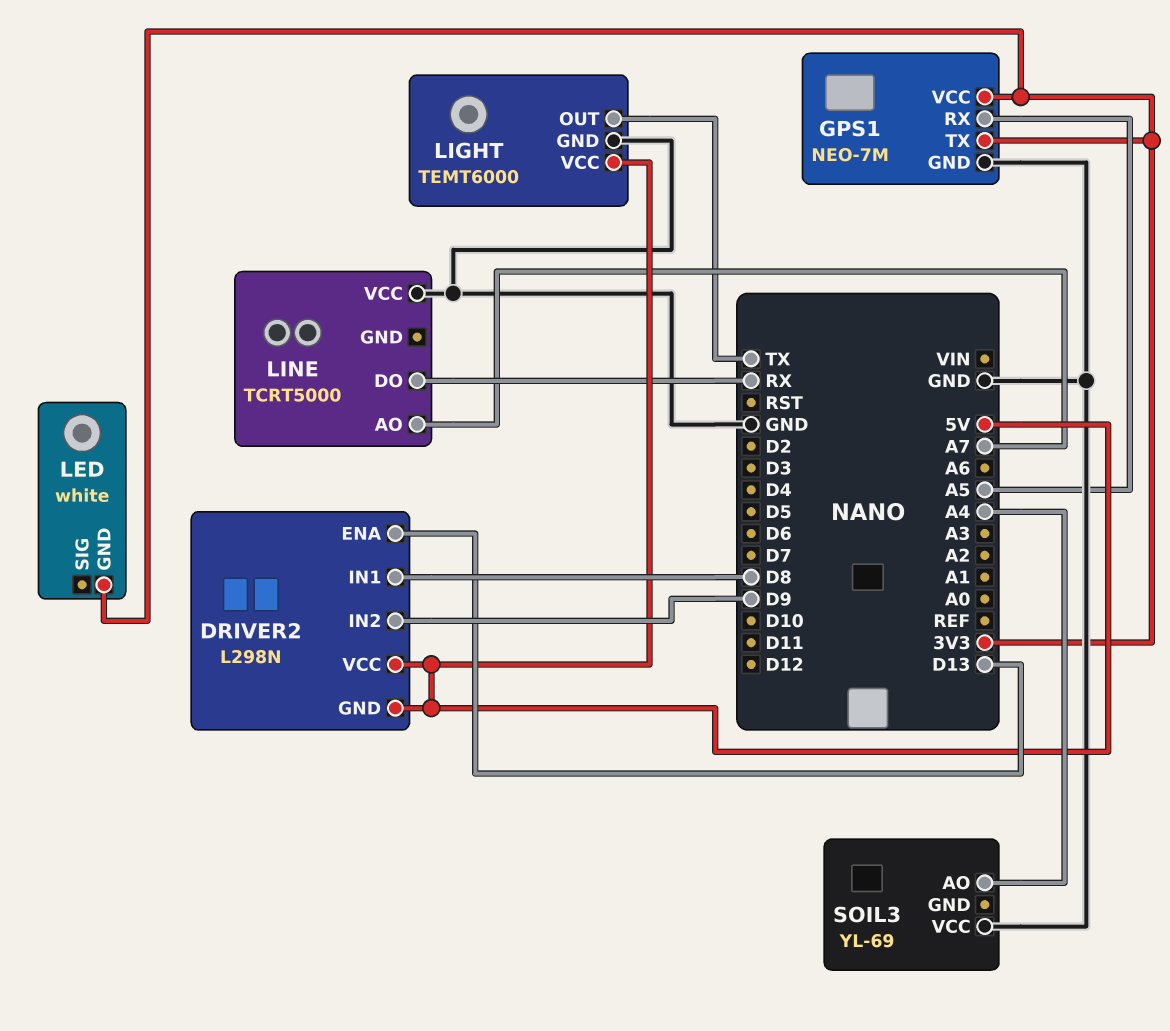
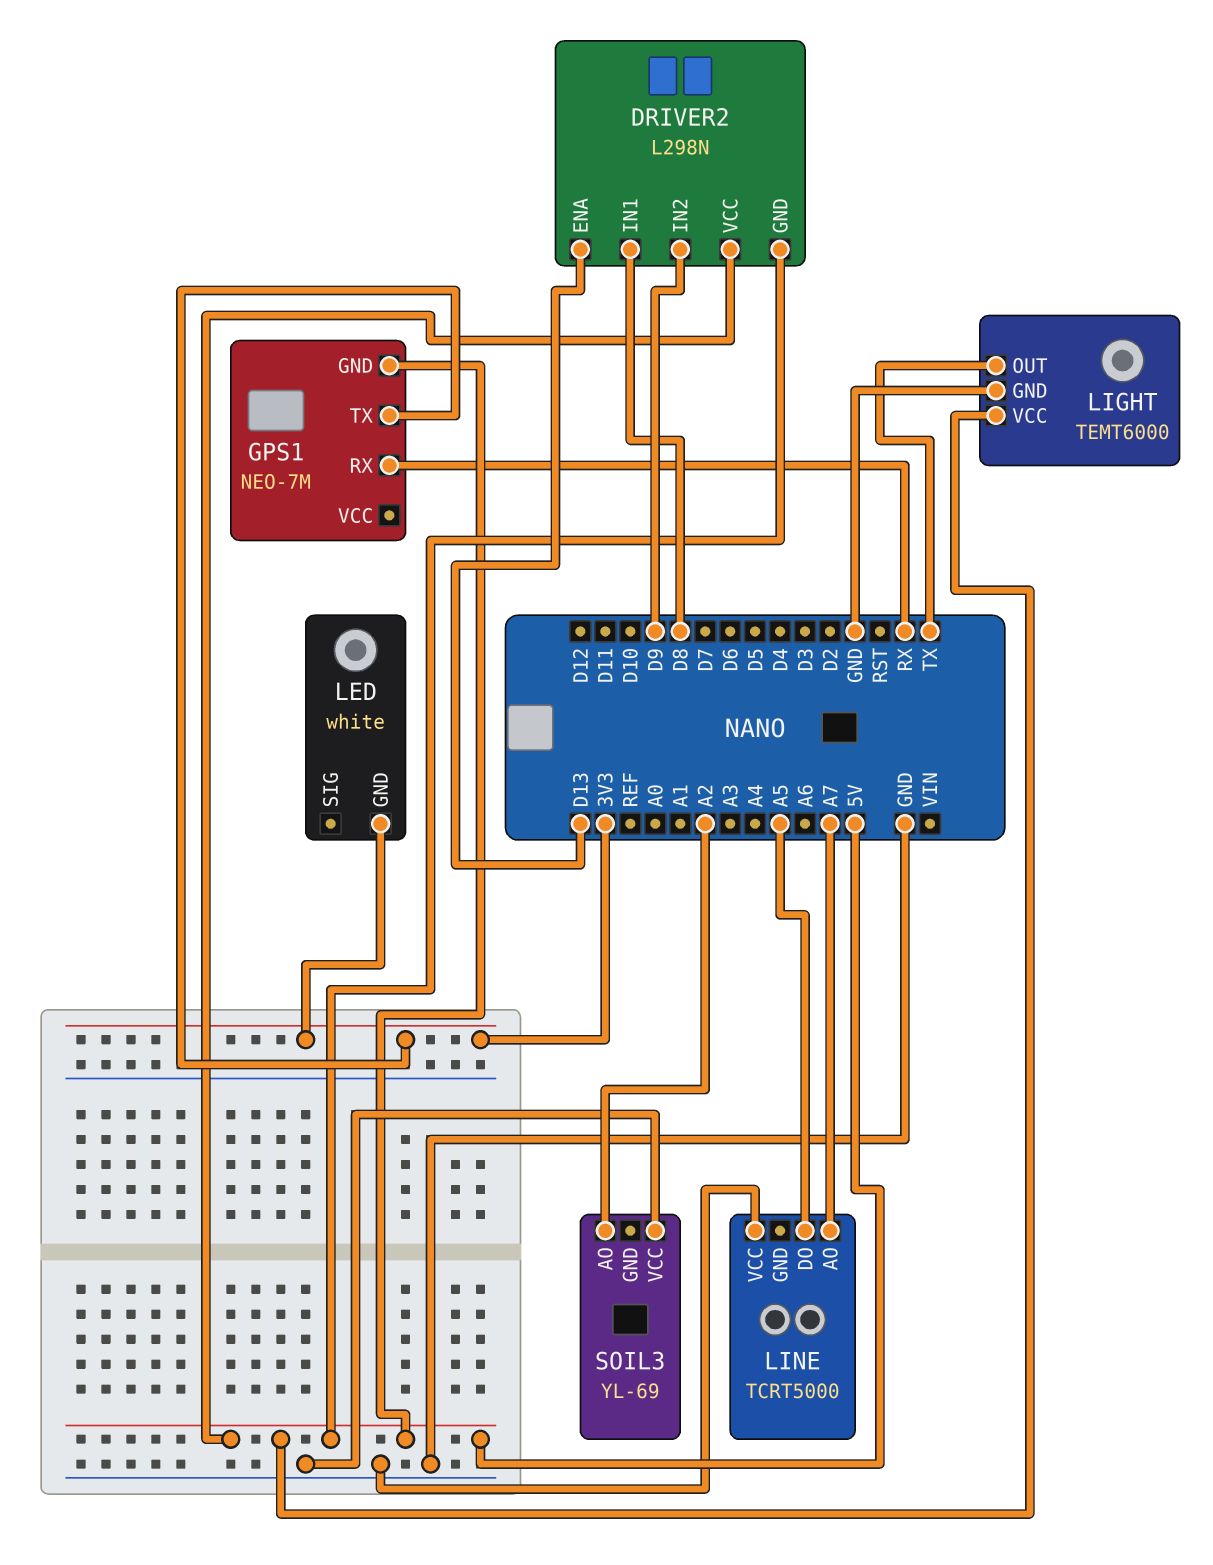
GPS1 pin GND: GND -> 5V
GPS1 pin RX: A5 -> RX
GPS1 pin VCC: 3V3 -> none
LINE pin DO: RX -> A5
SOIL3 pin AO: A4 -> A2

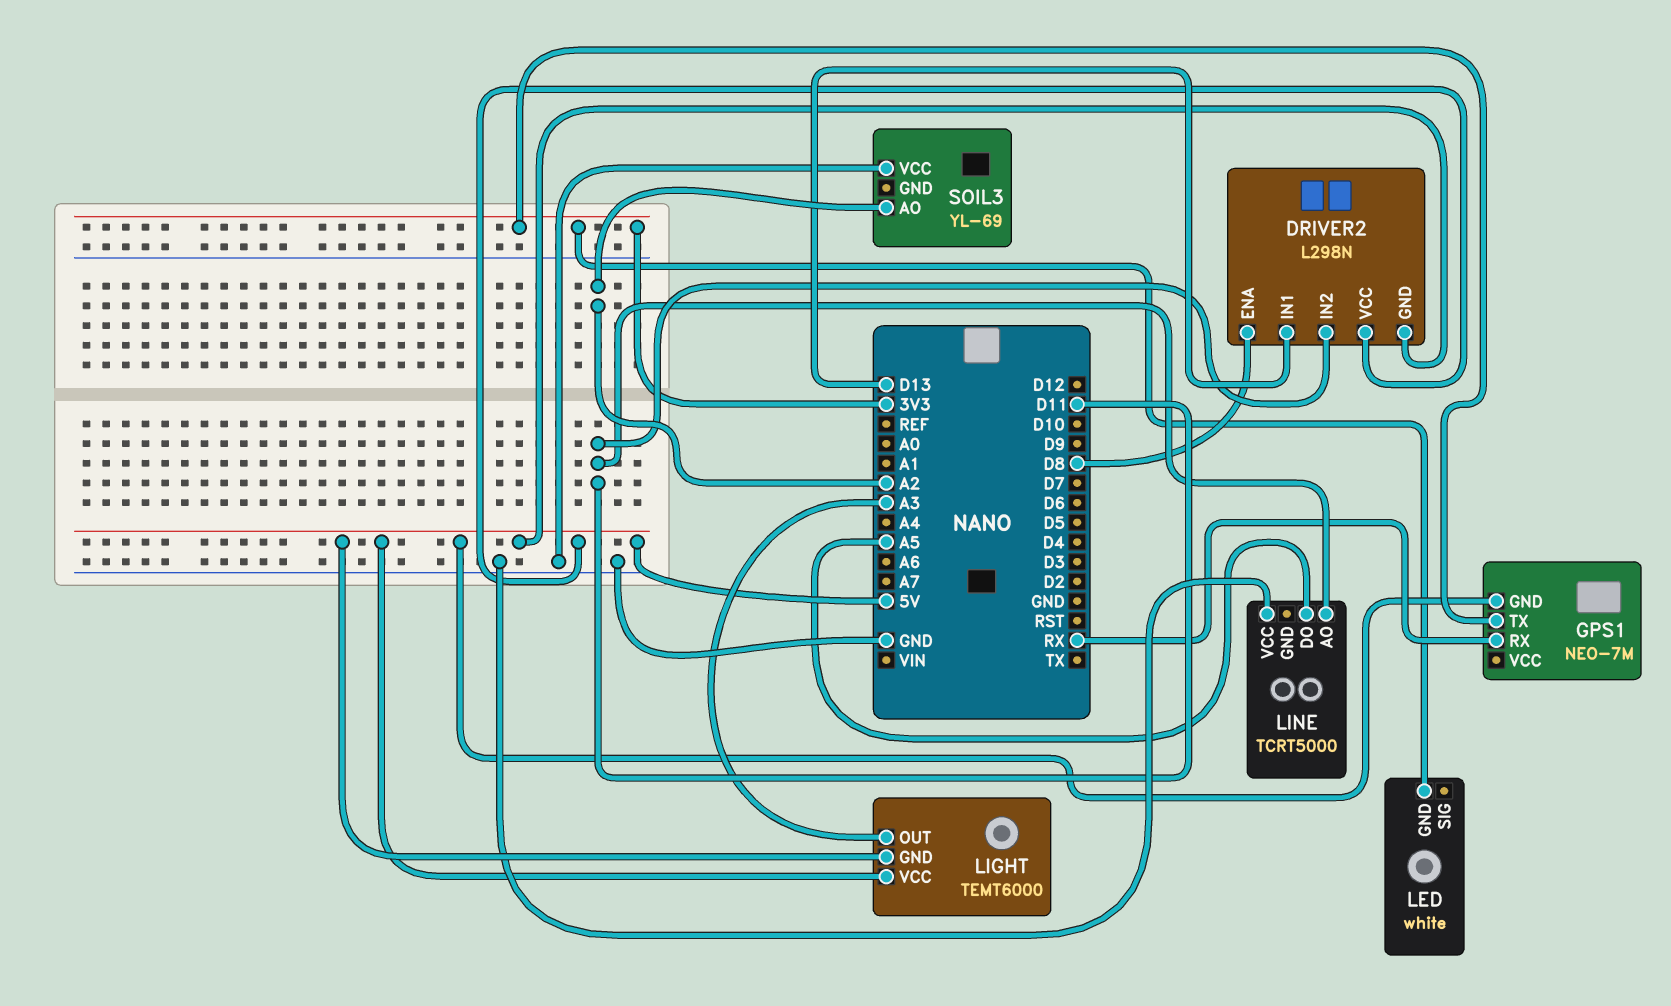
DRIVER2 pin ENA: D13 -> D8
DRIVER2 pin IN1: D8 -> D13
DRIVER2 pin IN2: D9 -> D11
LIGHT pin GND: GND -> 5V
LIGHT pin OUT: TX -> A3
LINE pin AO: A7 -> D11

